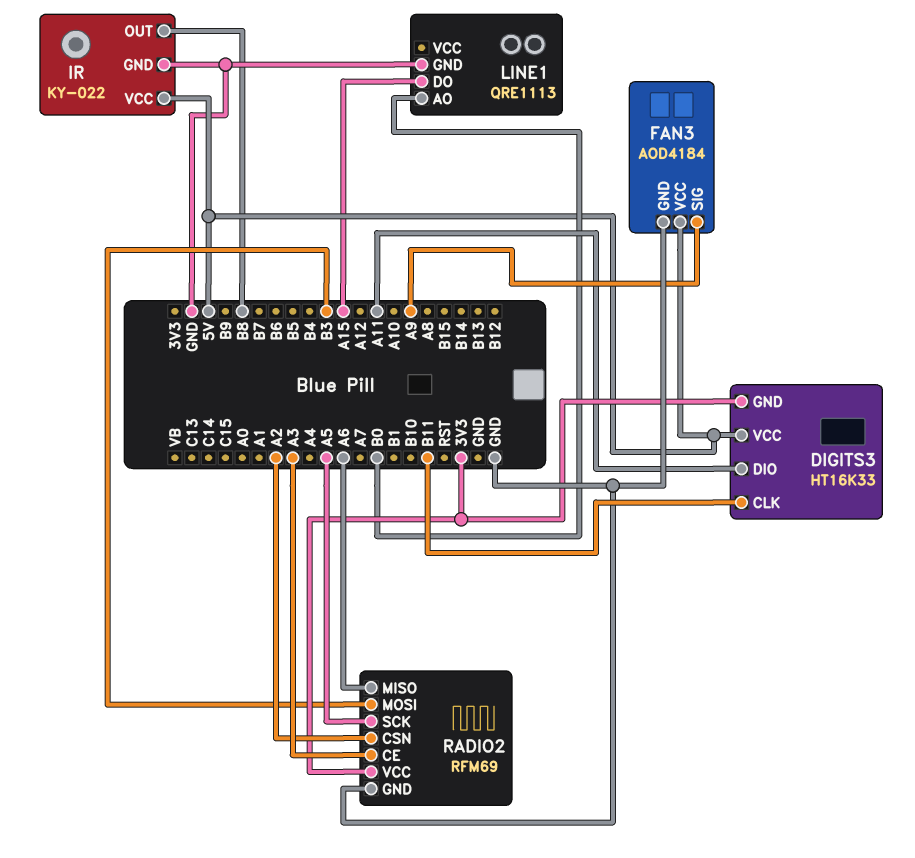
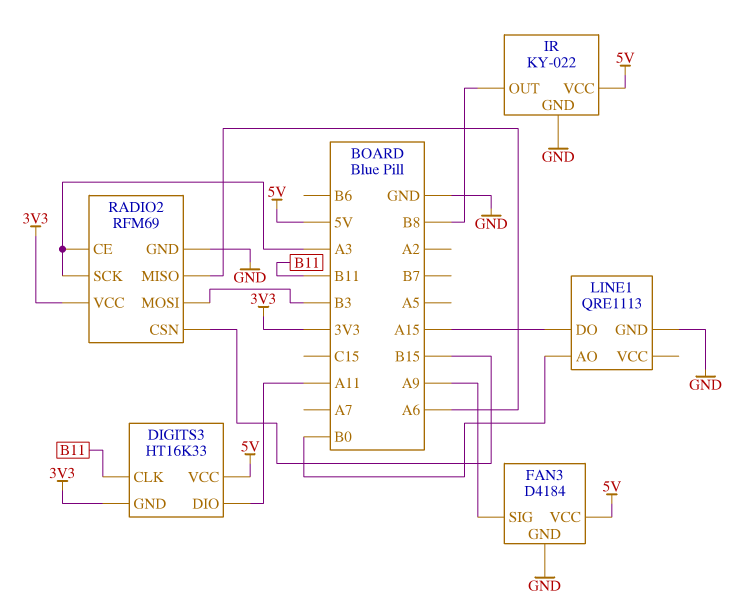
FAN3: AOD4184 -> D4184
RADIO2 pin CSN: A2 -> B15
RADIO2 pin SCK: A5 -> A3

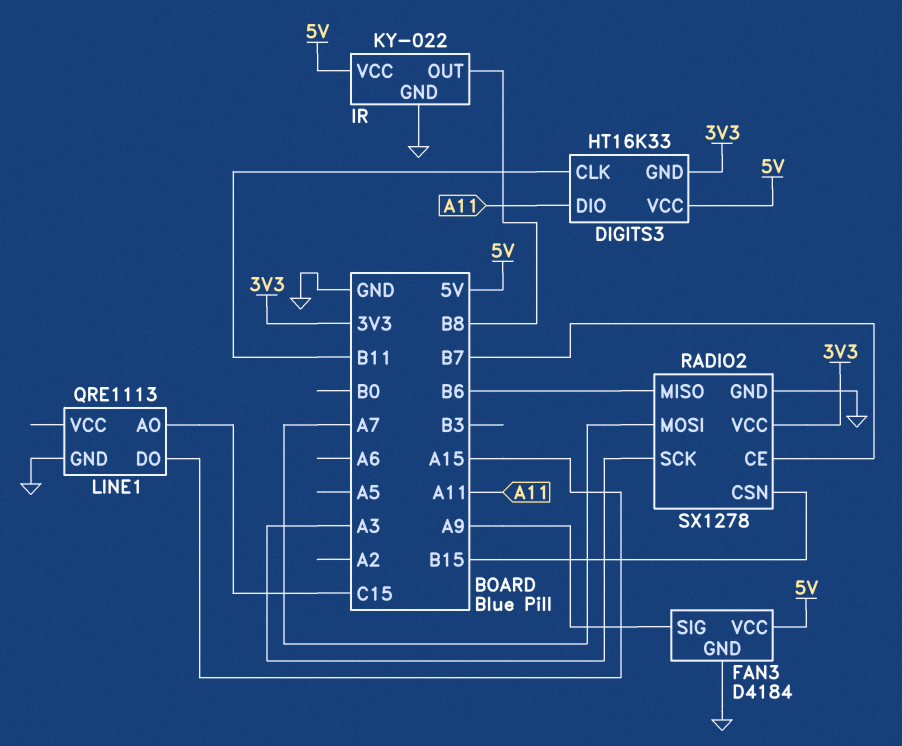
LINE1 pin AO: B0 -> C15
RADIO2: RFM69 -> SX1278
RADIO2 pin CE: A3 -> B7
RADIO2 pin MISO: A6 -> B6
RADIO2 pin MOSI: B3 -> A7

